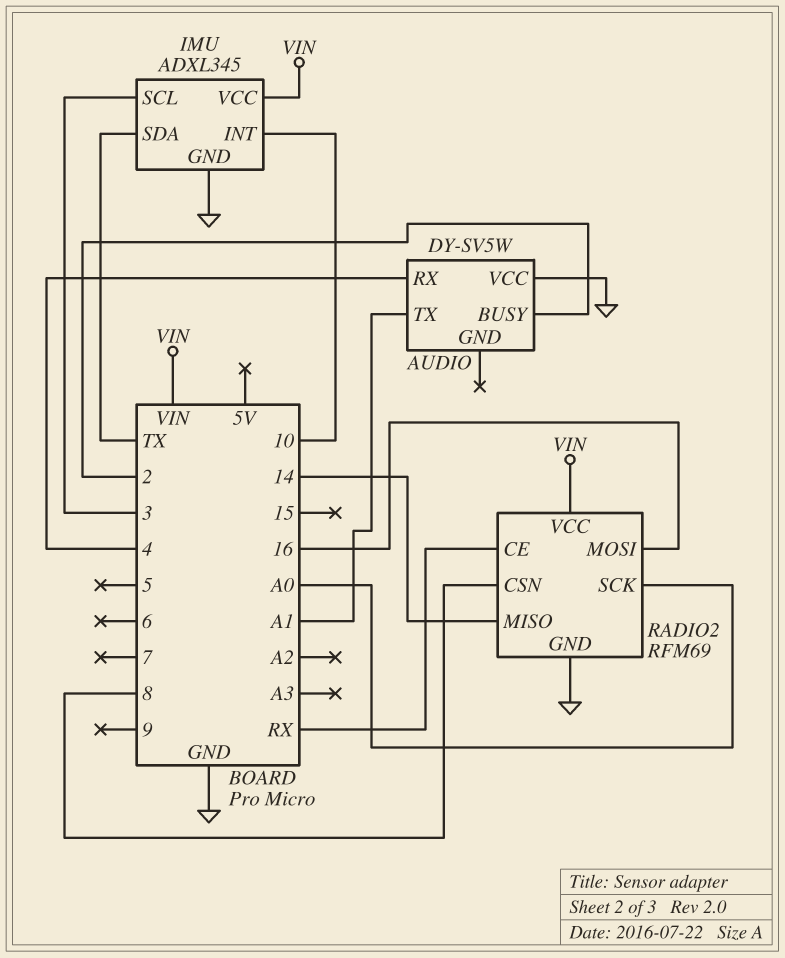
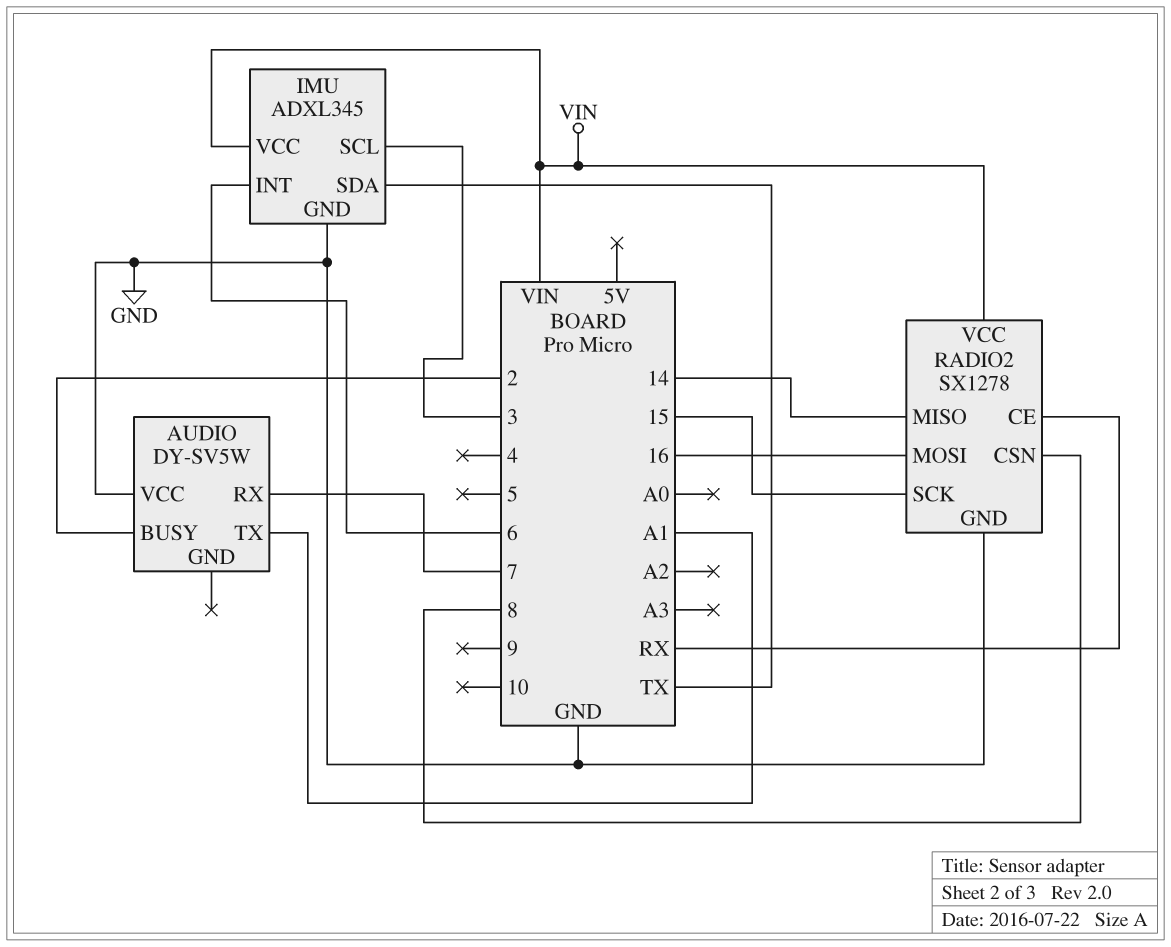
AUDIO pin RX: 4 -> 7
IMU pin INT: 10 -> 6
RADIO2: RFM69 -> SX1278
RADIO2 pin SCK: A0 -> 15

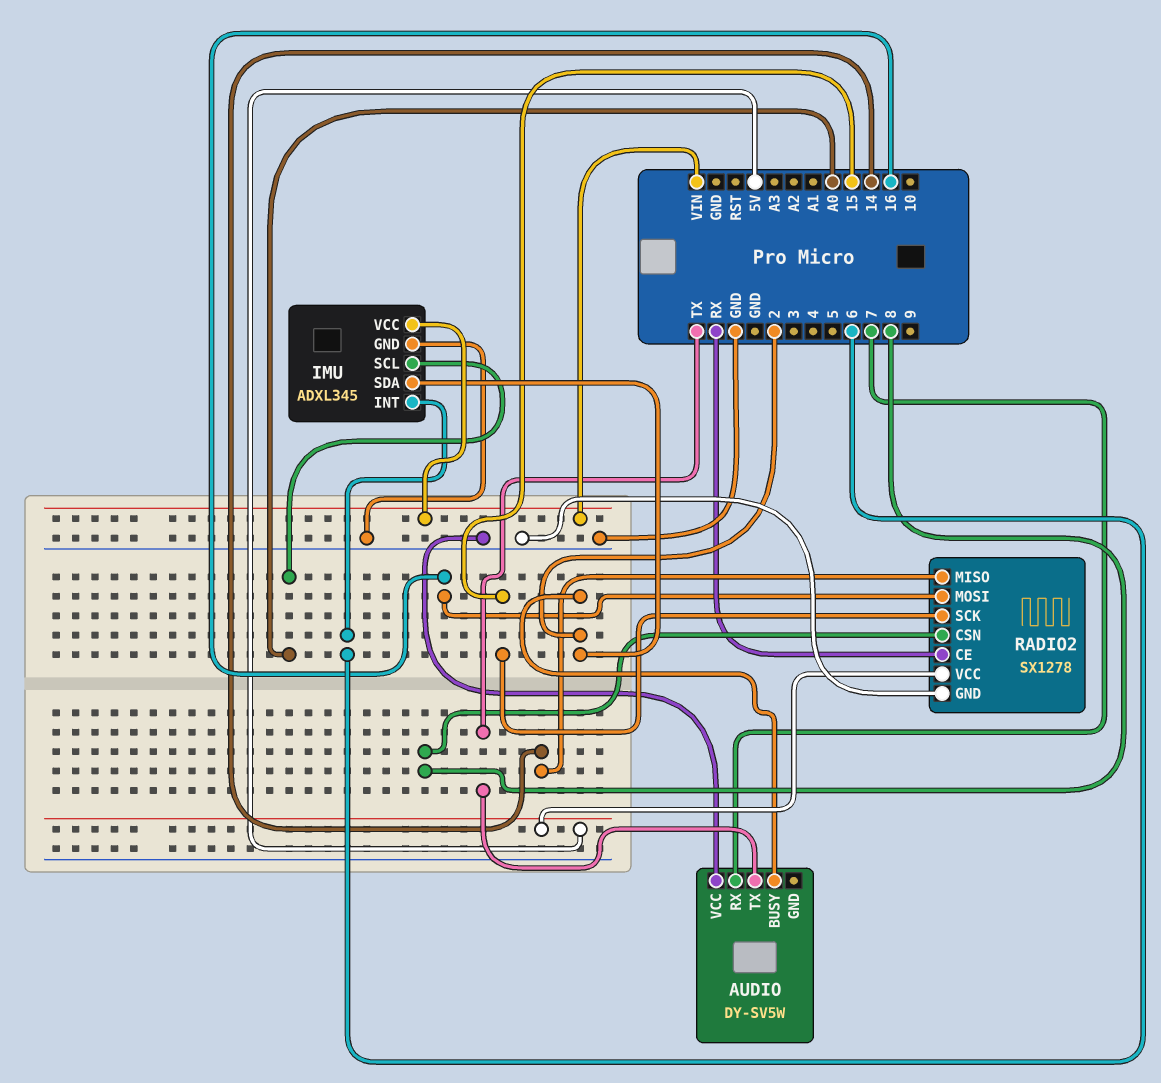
AUDIO pin TX: A1 -> TX
IMU pin SCL: 3 -> A0
IMU pin SDA: TX -> 2
RADIO2 pin VCC: VIN -> 5V

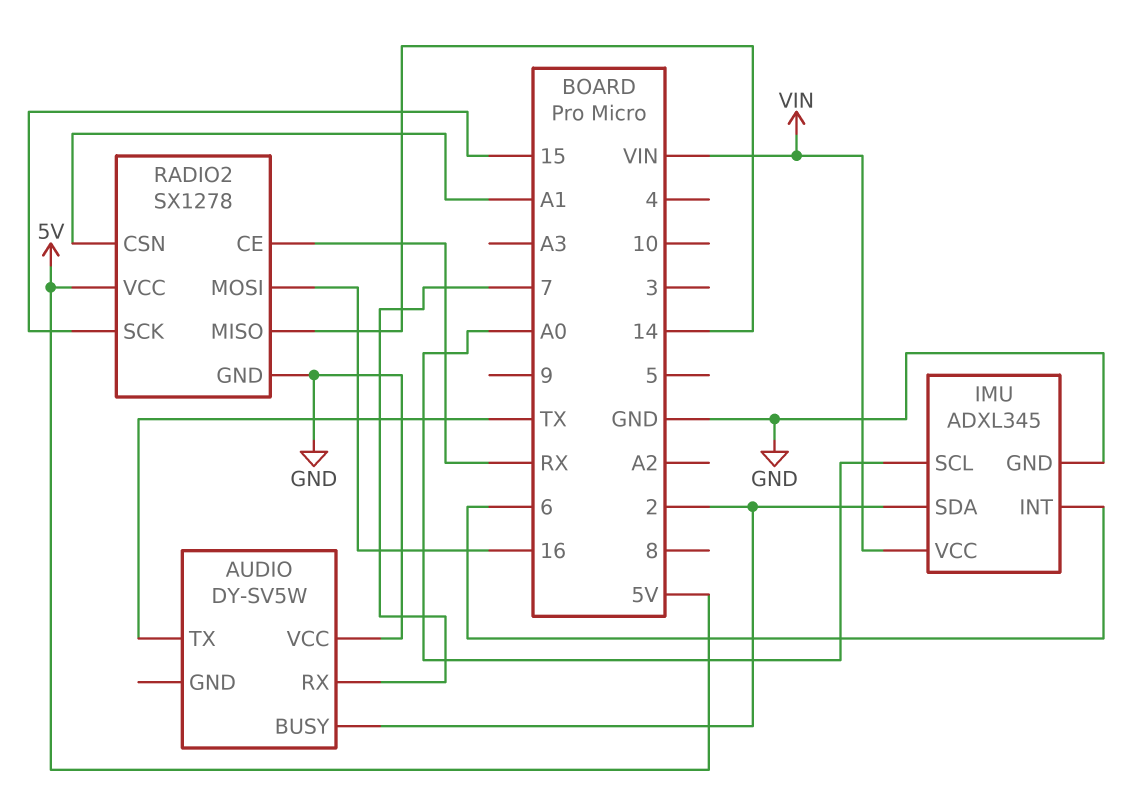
RADIO2 pin CSN: 8 -> A1

